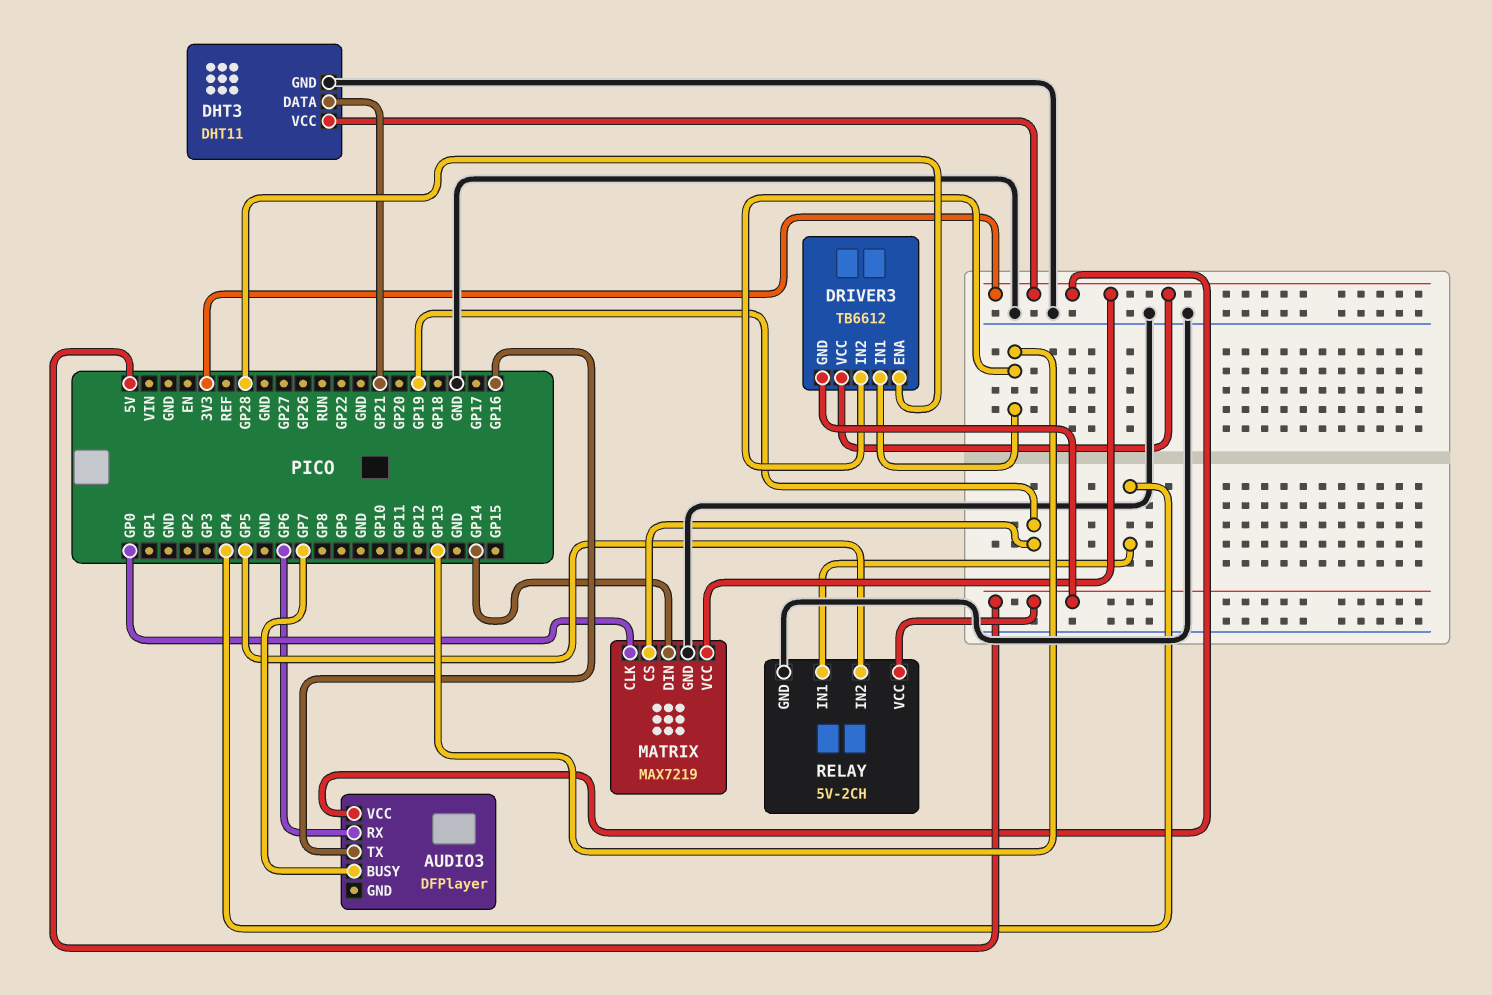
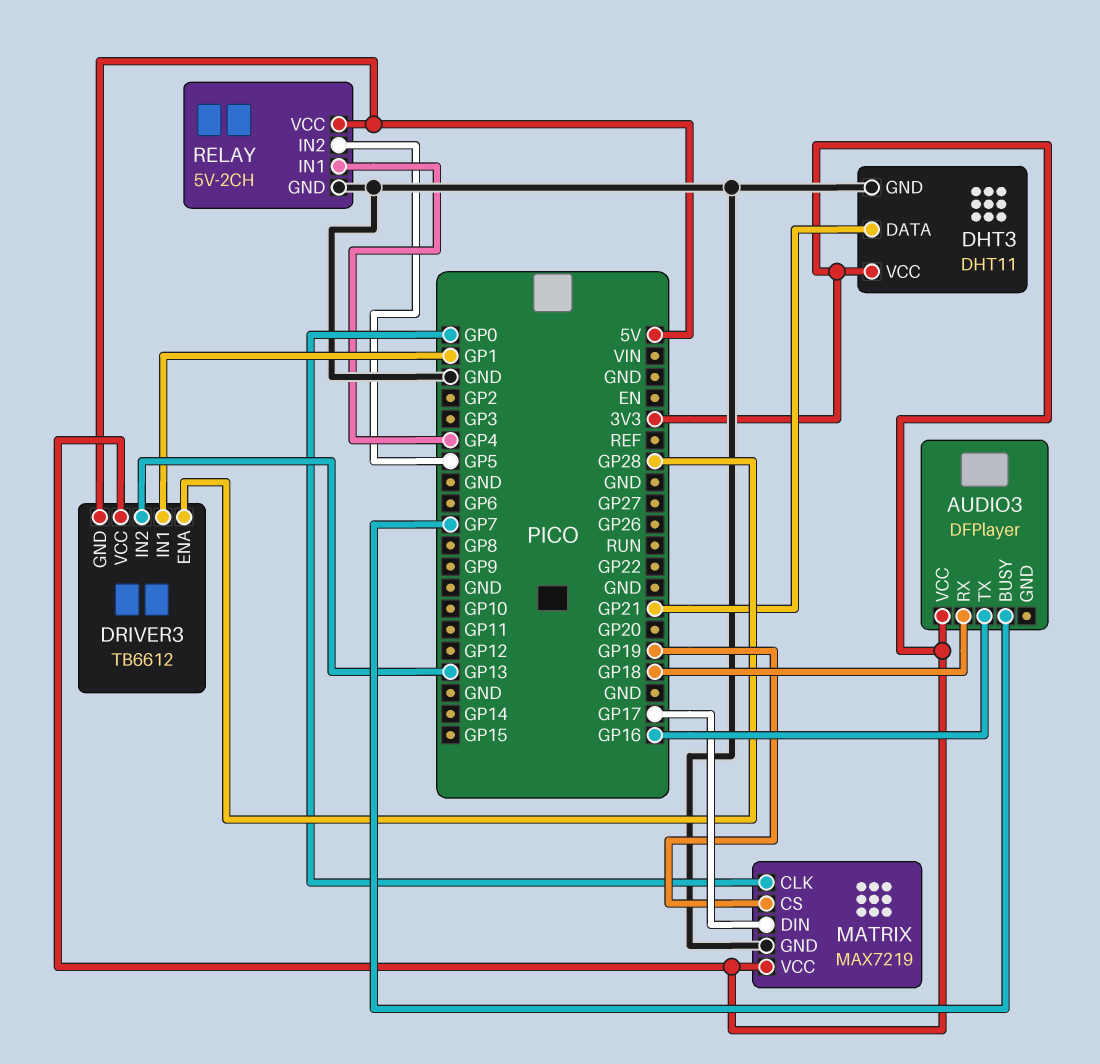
AUDIO3 pin RX: GP6 -> GP18
DRIVER3 pin IN1: GP13 -> GP1
MATRIX pin DIN: GP14 -> GP17

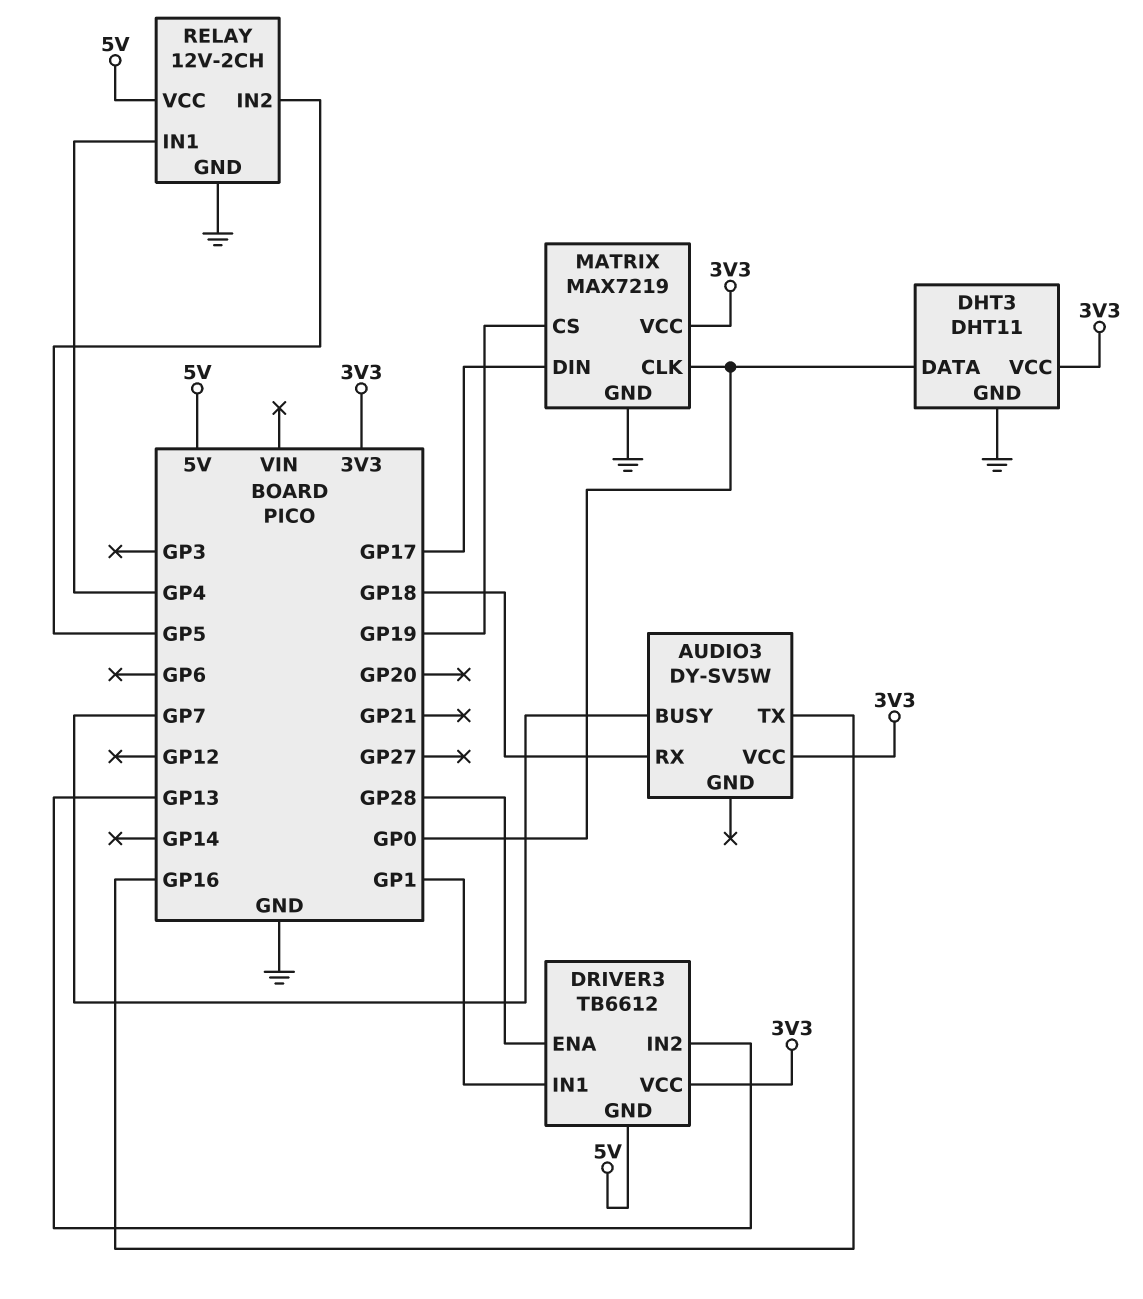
AUDIO3: DFPlayer -> DY-SV5W
DHT3 pin DATA: GP21 -> GP0
RELAY: 5V-2CH -> 12V-2CH

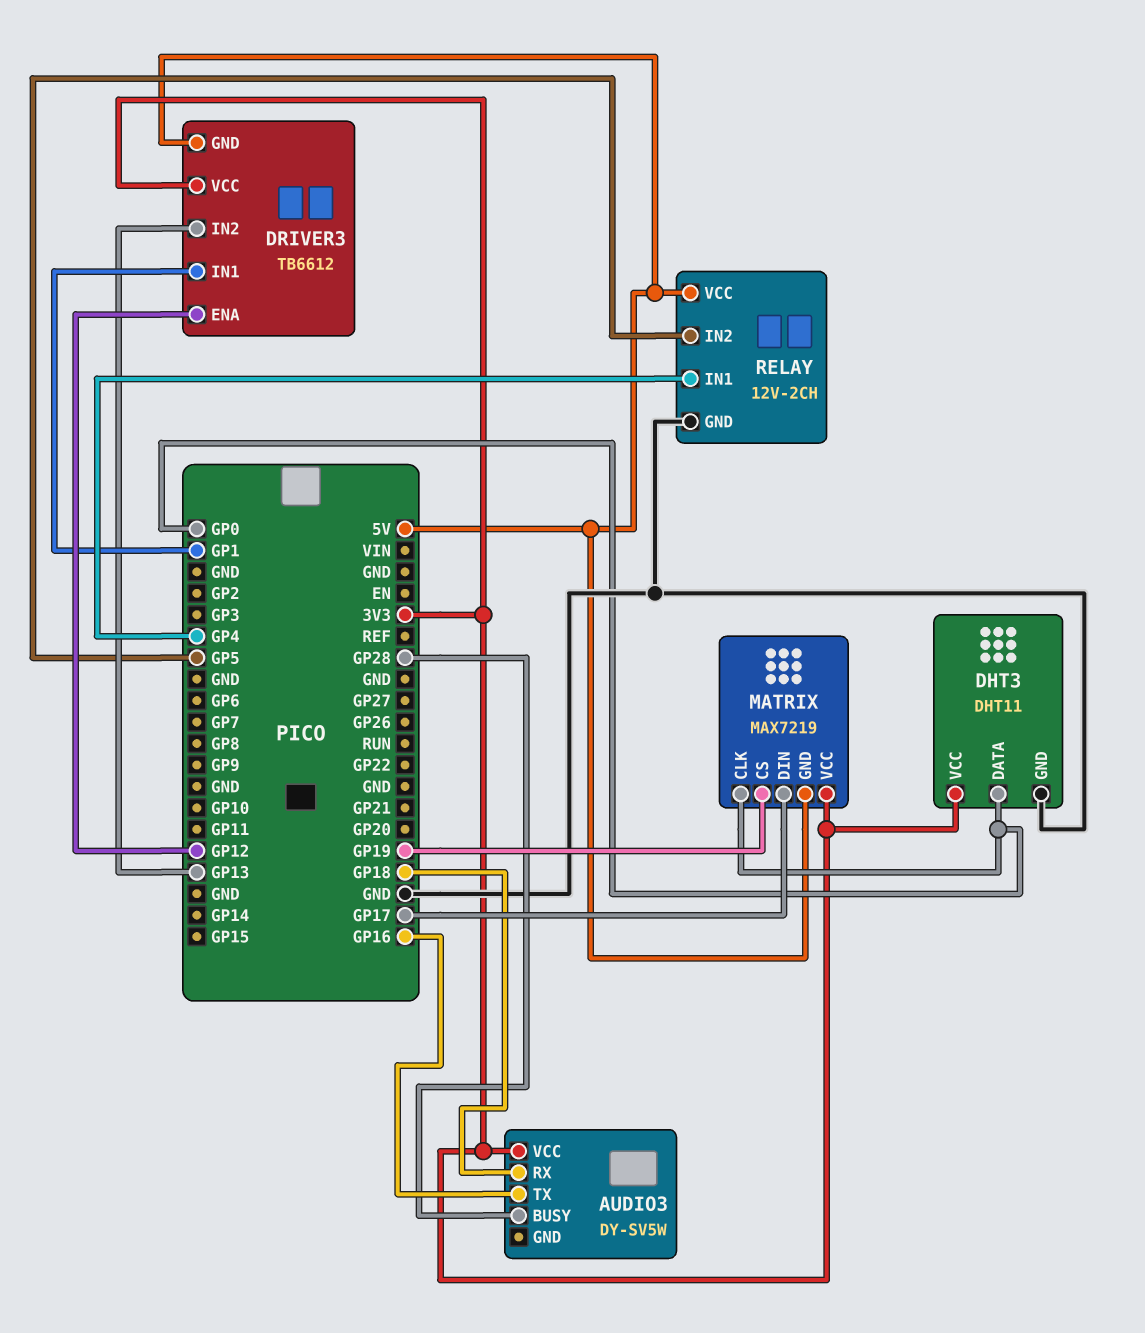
AUDIO3 pin BUSY: GP7 -> GP28
DRIVER3 pin ENA: GP28 -> GP12
MATRIX pin GND: GND -> 5V

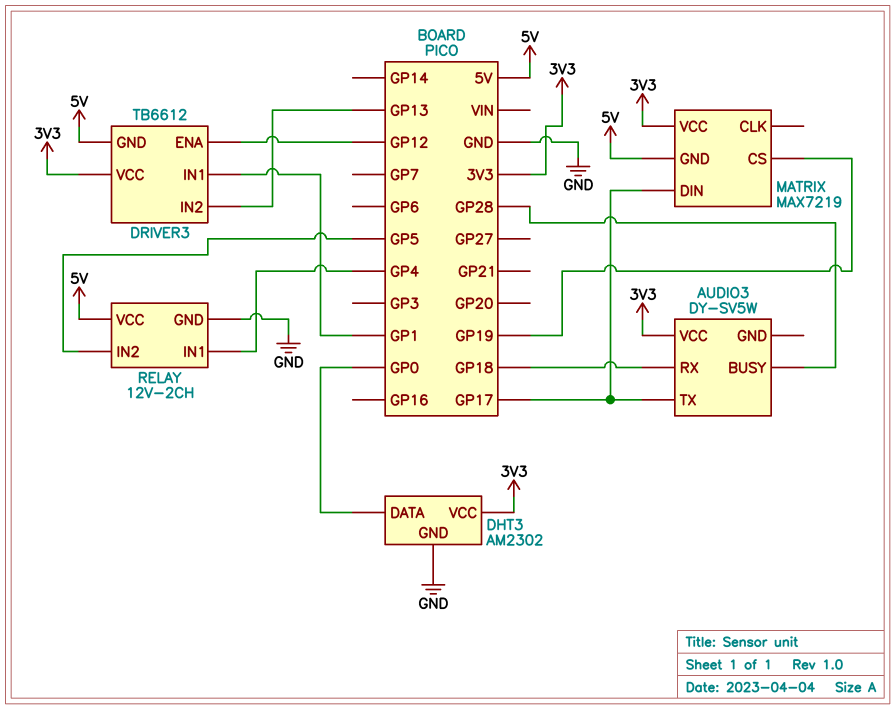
AUDIO3 pin TX: GP16 -> GP17
DHT3: DHT11 -> AM2302
MATRIX pin CLK: GP0 -> none

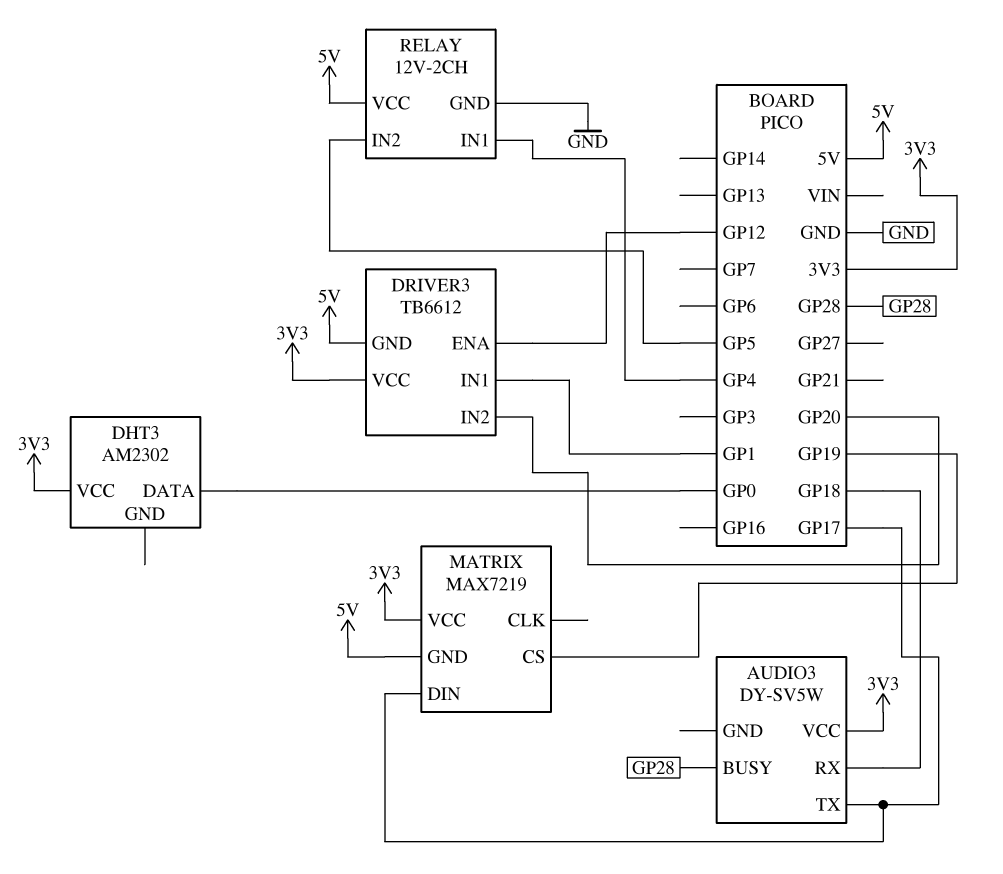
DHT3 pin GND: GND -> none
DRIVER3 pin IN2: GP13 -> GP20

